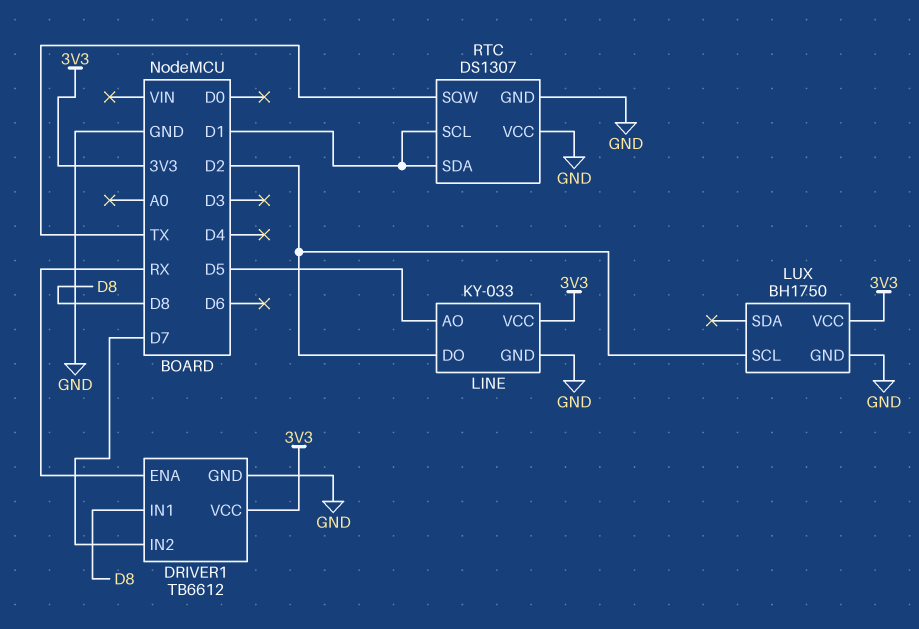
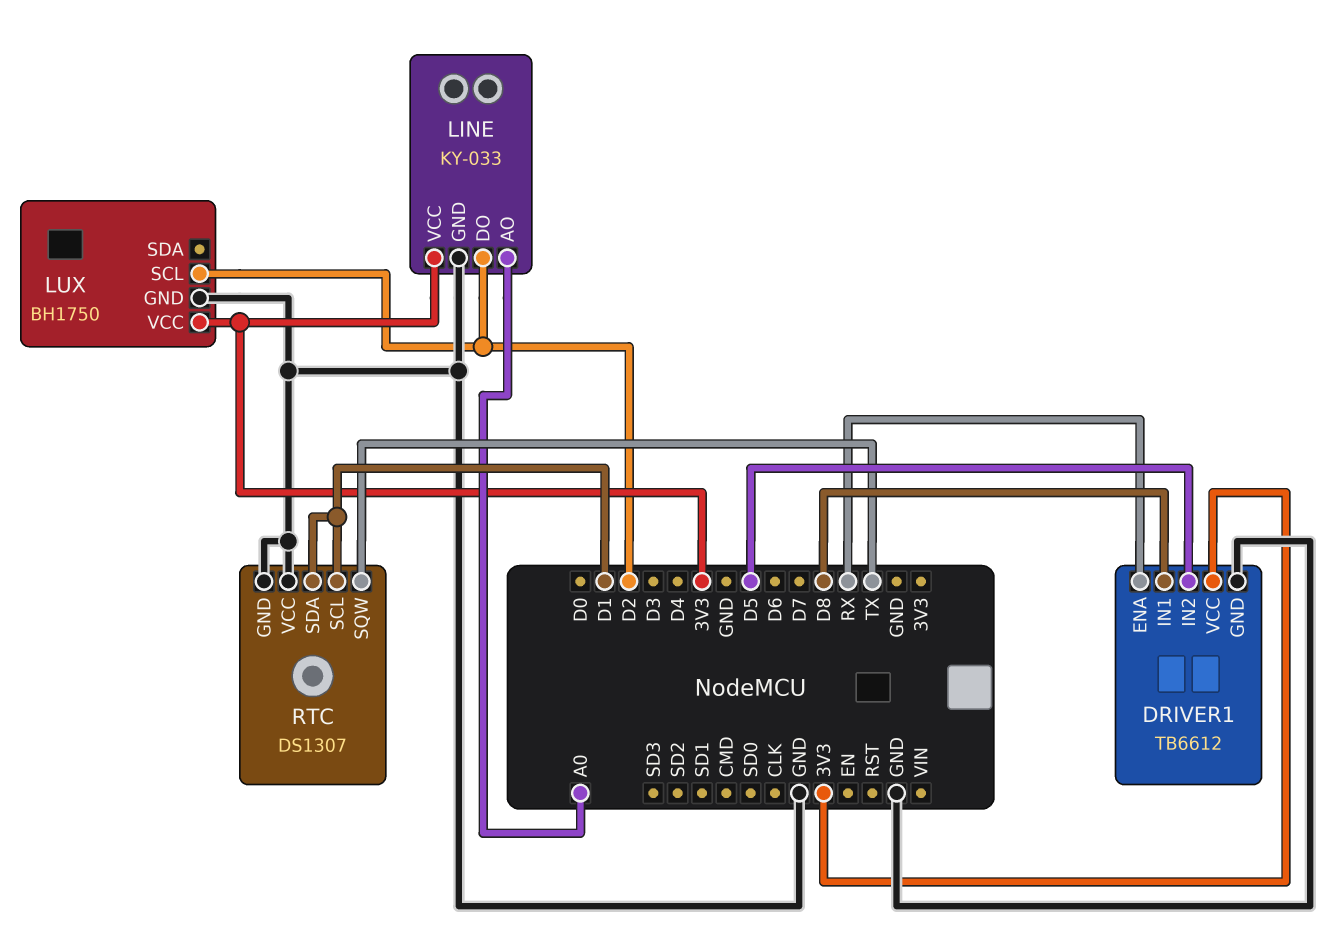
DRIVER1 pin IN2: D7 -> D5
LINE pin AO: D5 -> A0

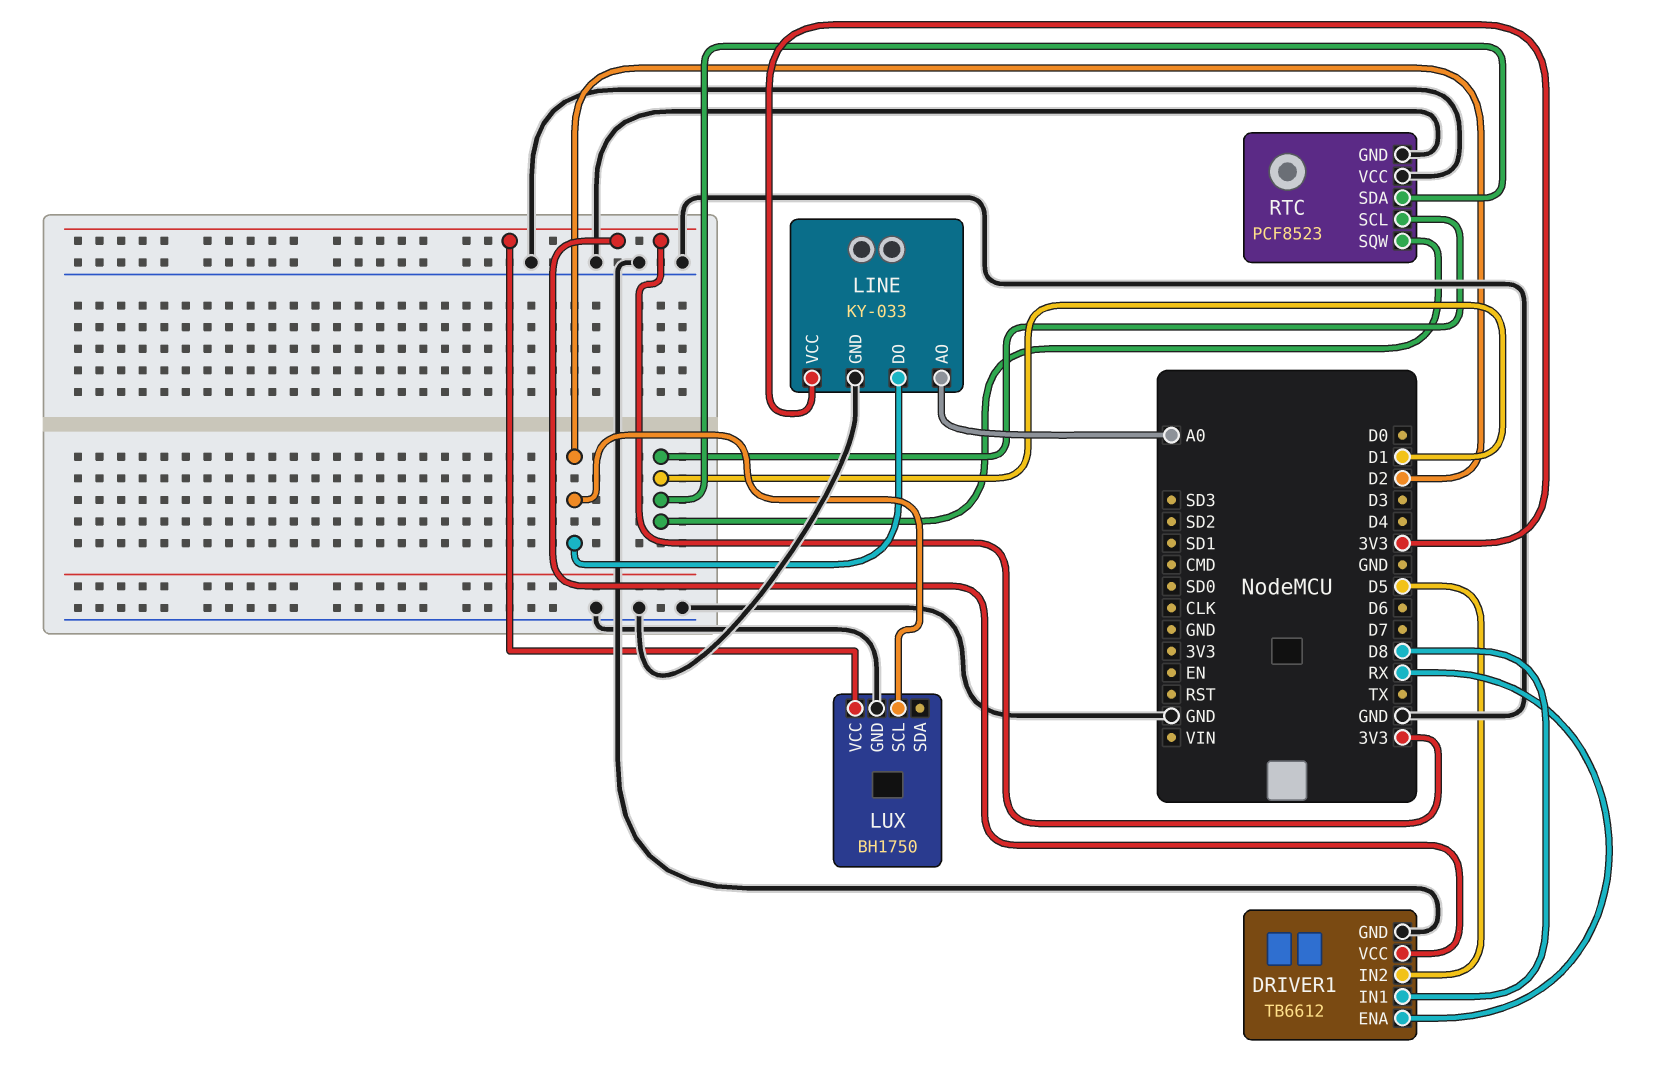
RTC: DS1307 -> PCF8523
RTC pin SQW: TX -> D1

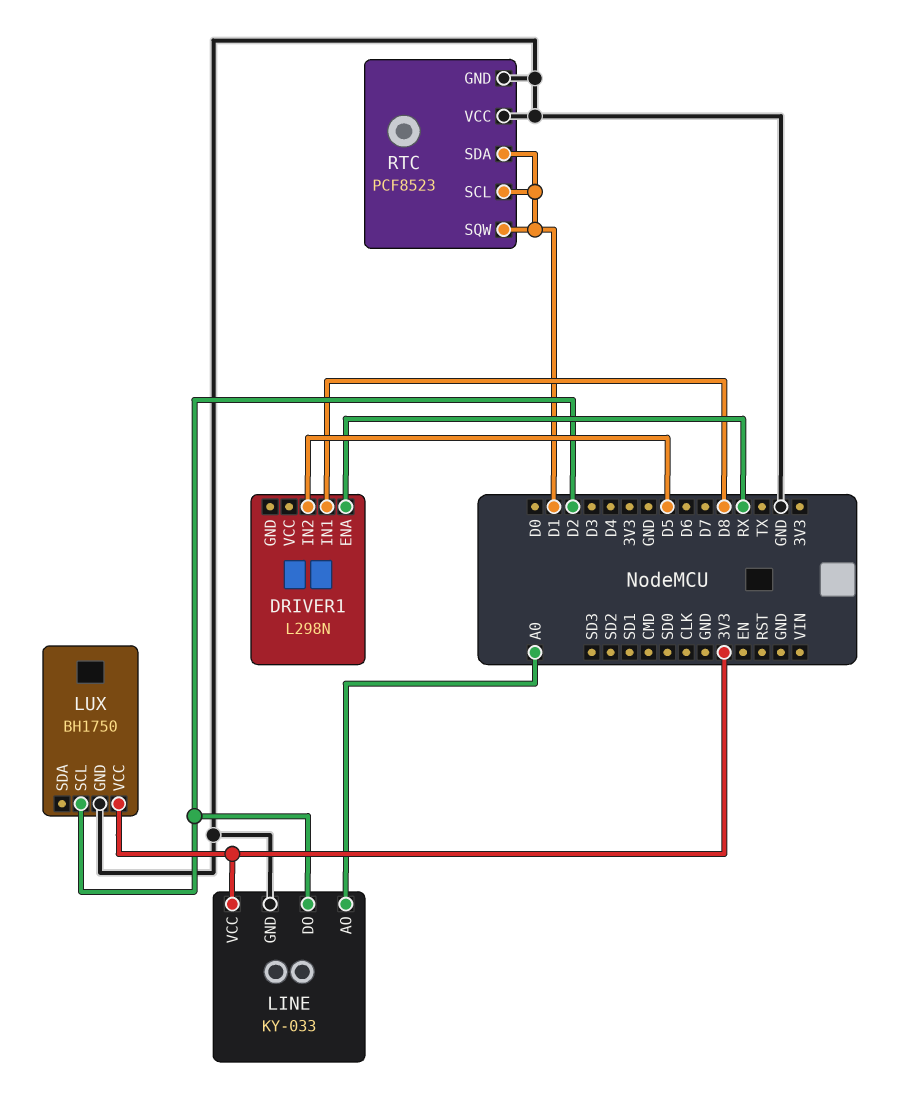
DRIVER1: TB6612 -> L298N
DRIVER1 pin GND: GND -> none
DRIVER1 pin VCC: 3V3 -> none

